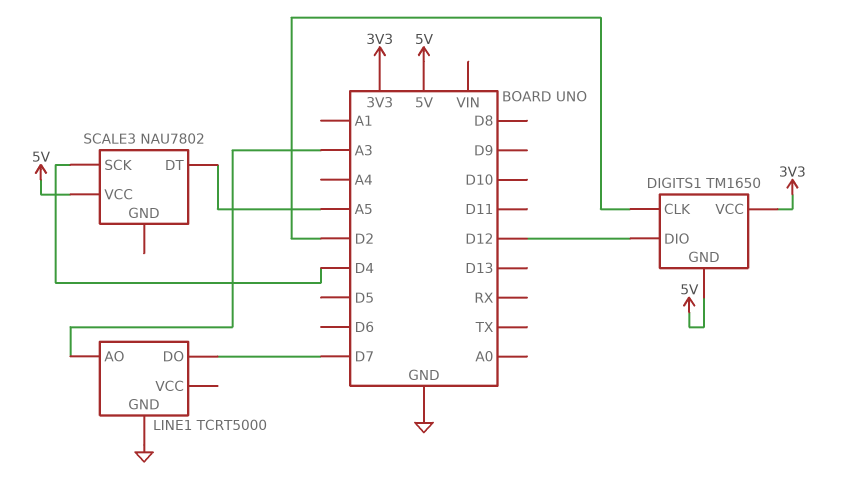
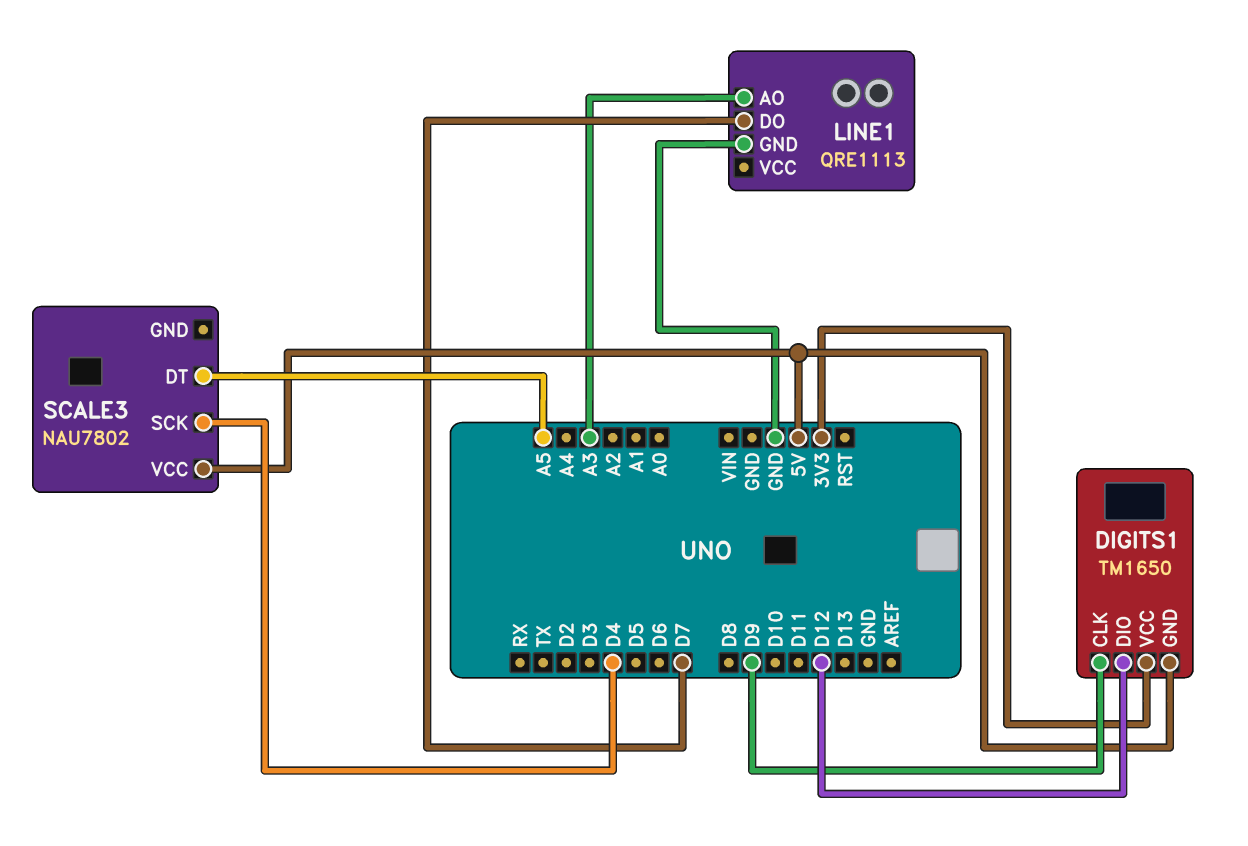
DIGITS1 pin CLK: D2 -> D9
LINE1: TCRT5000 -> QRE1113

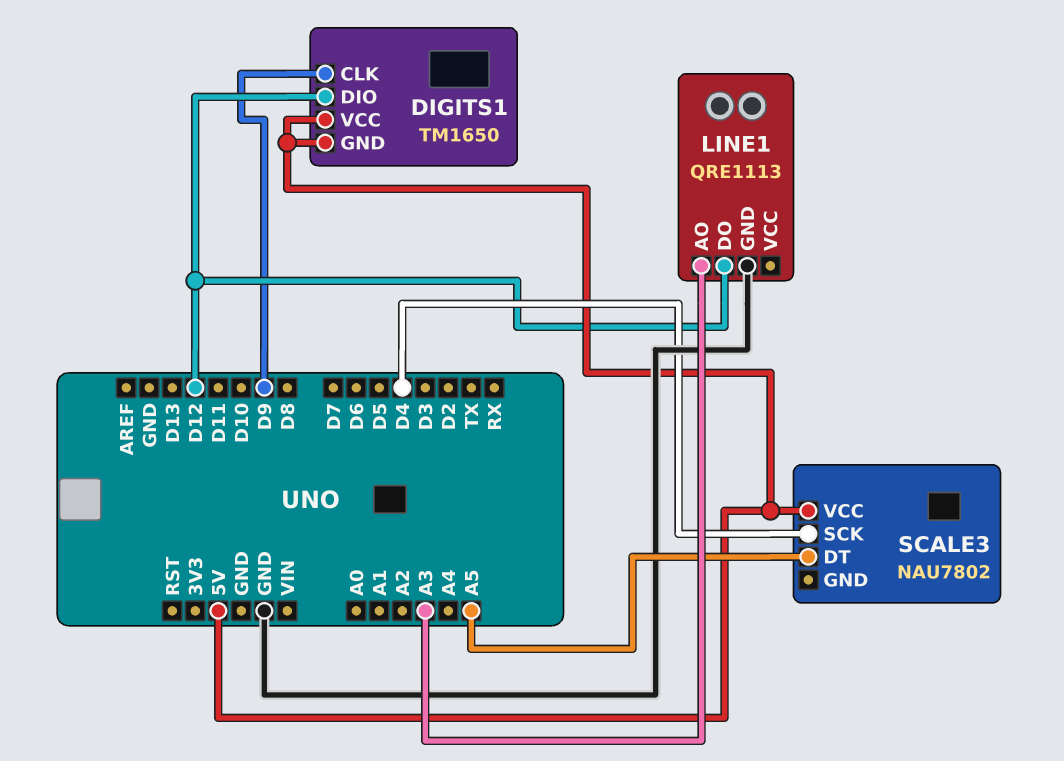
DIGITS1 pin VCC: 3V3 -> 5V
LINE1 pin DO: D7 -> D12

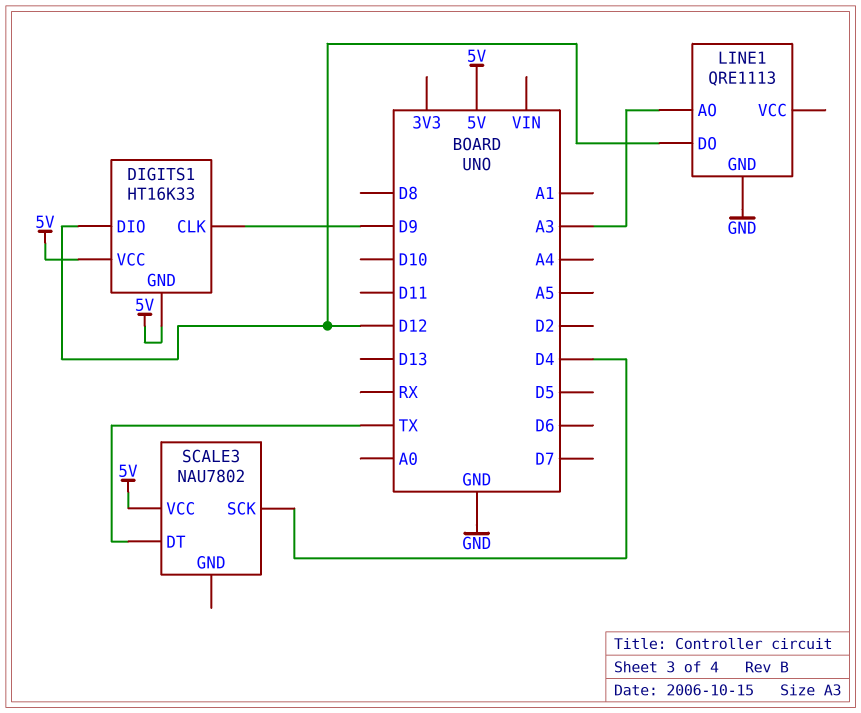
DIGITS1: TM1650 -> HT16K33
SCALE3 pin DT: A5 -> TX

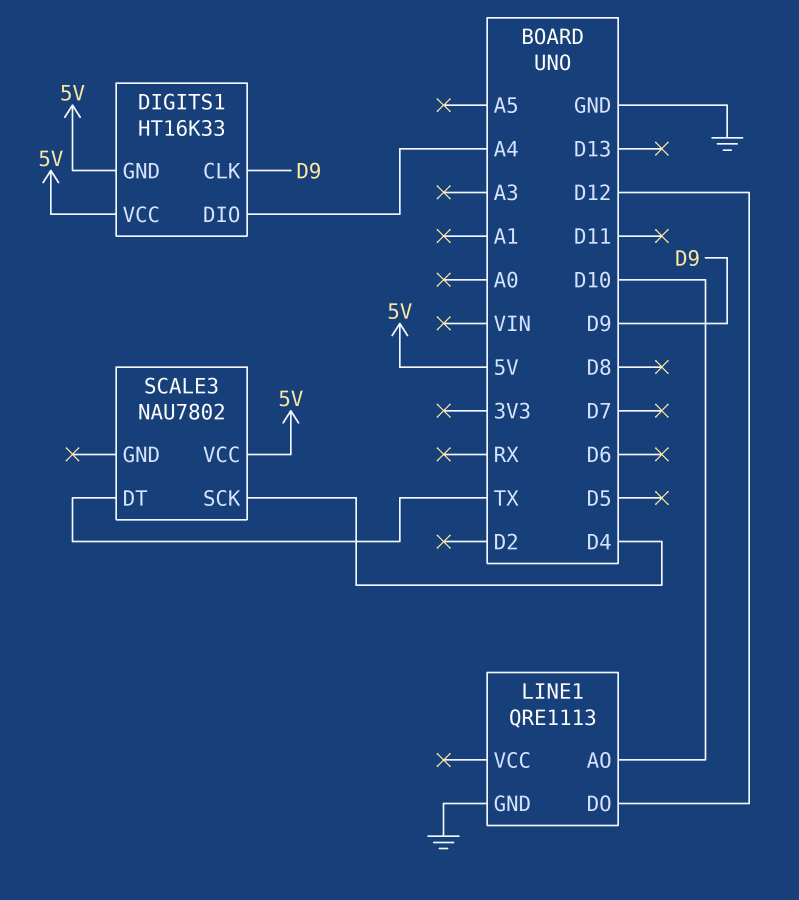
DIGITS1 pin DIO: D12 -> A4
LINE1 pin AO: A3 -> D10

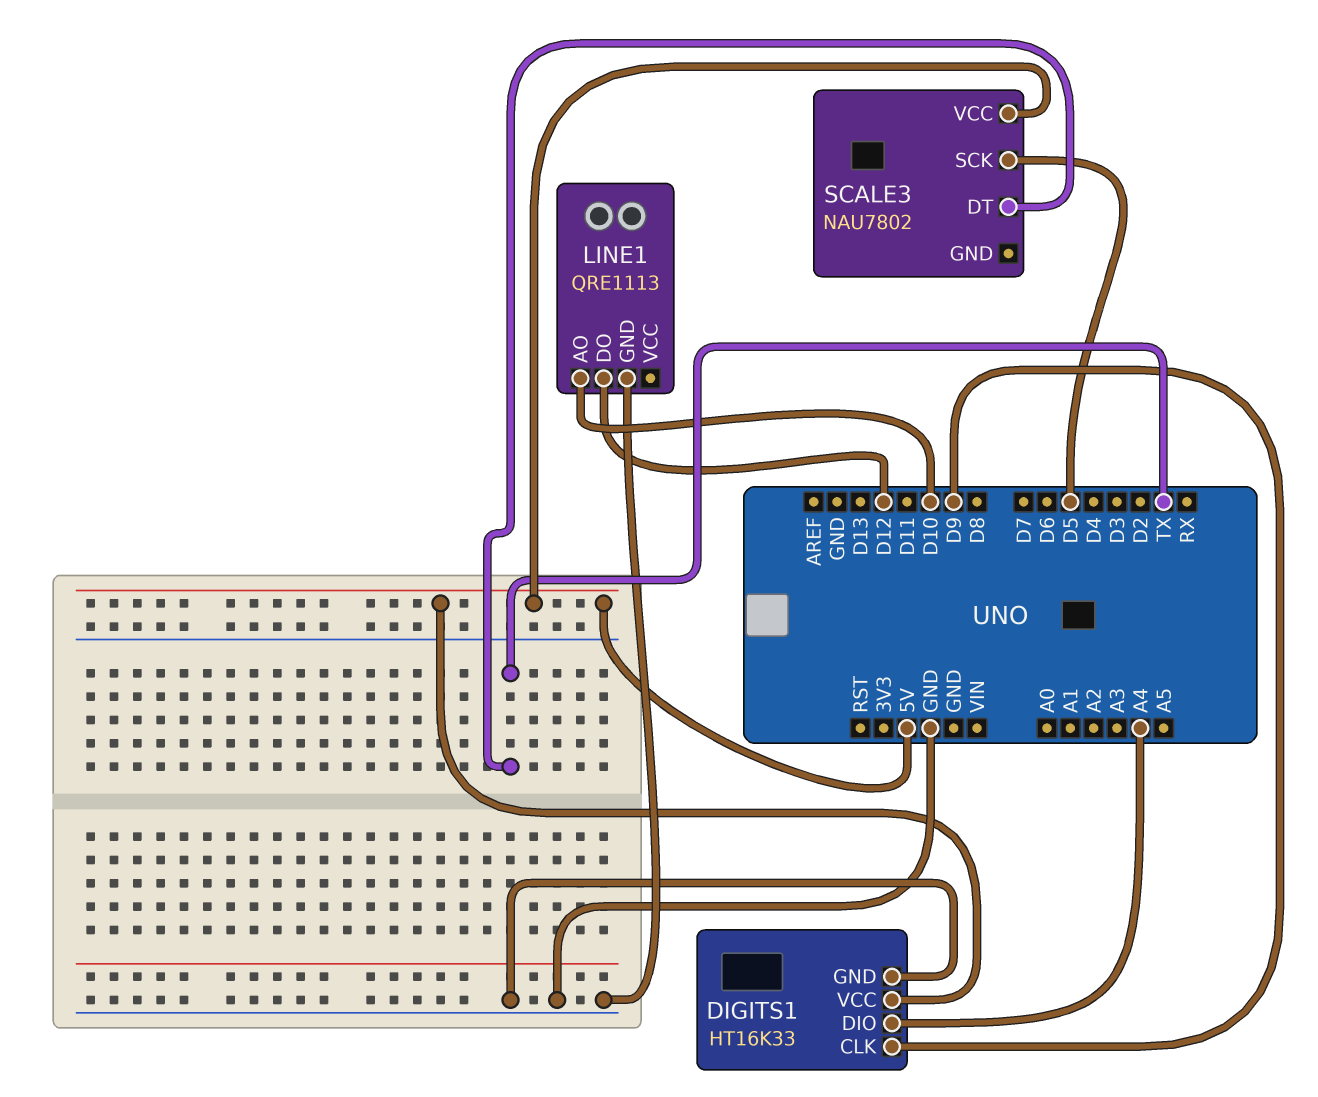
DIGITS1 pin GND: 5V -> GND
SCALE3 pin SCK: D4 -> D5

